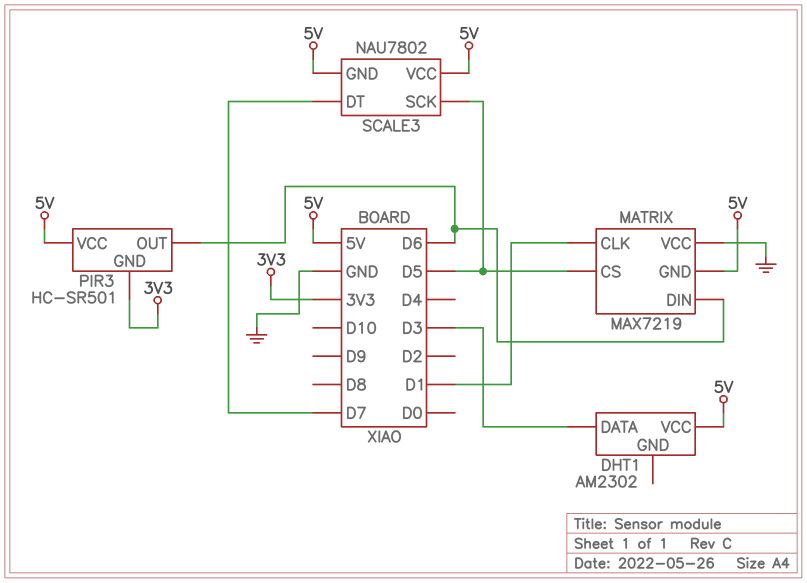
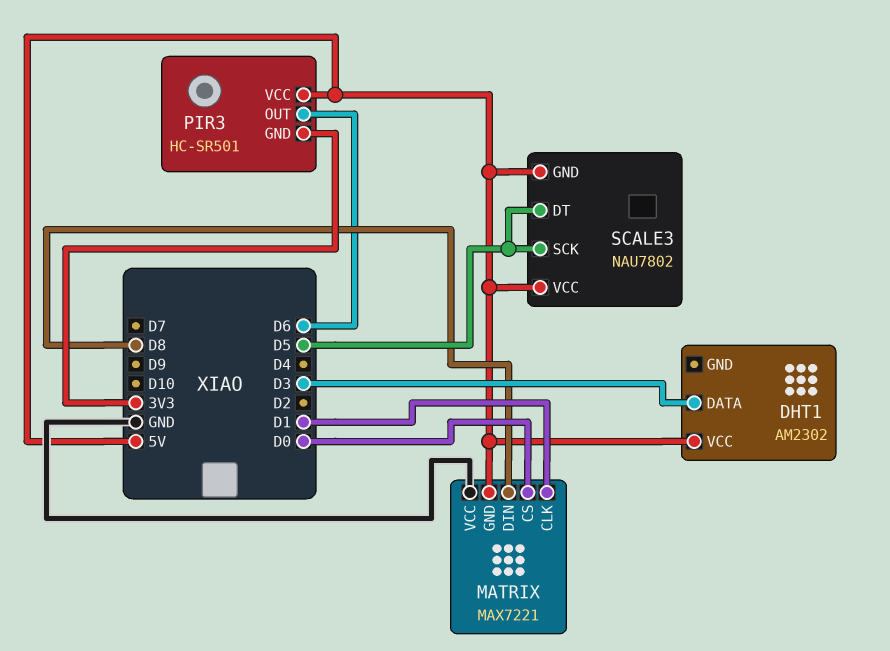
MATRIX: MAX7219 -> MAX7221
MATRIX pin CS: D5 -> D0
MATRIX pin DIN: D6 -> D8
SCALE3 pin DT: D7 -> D5

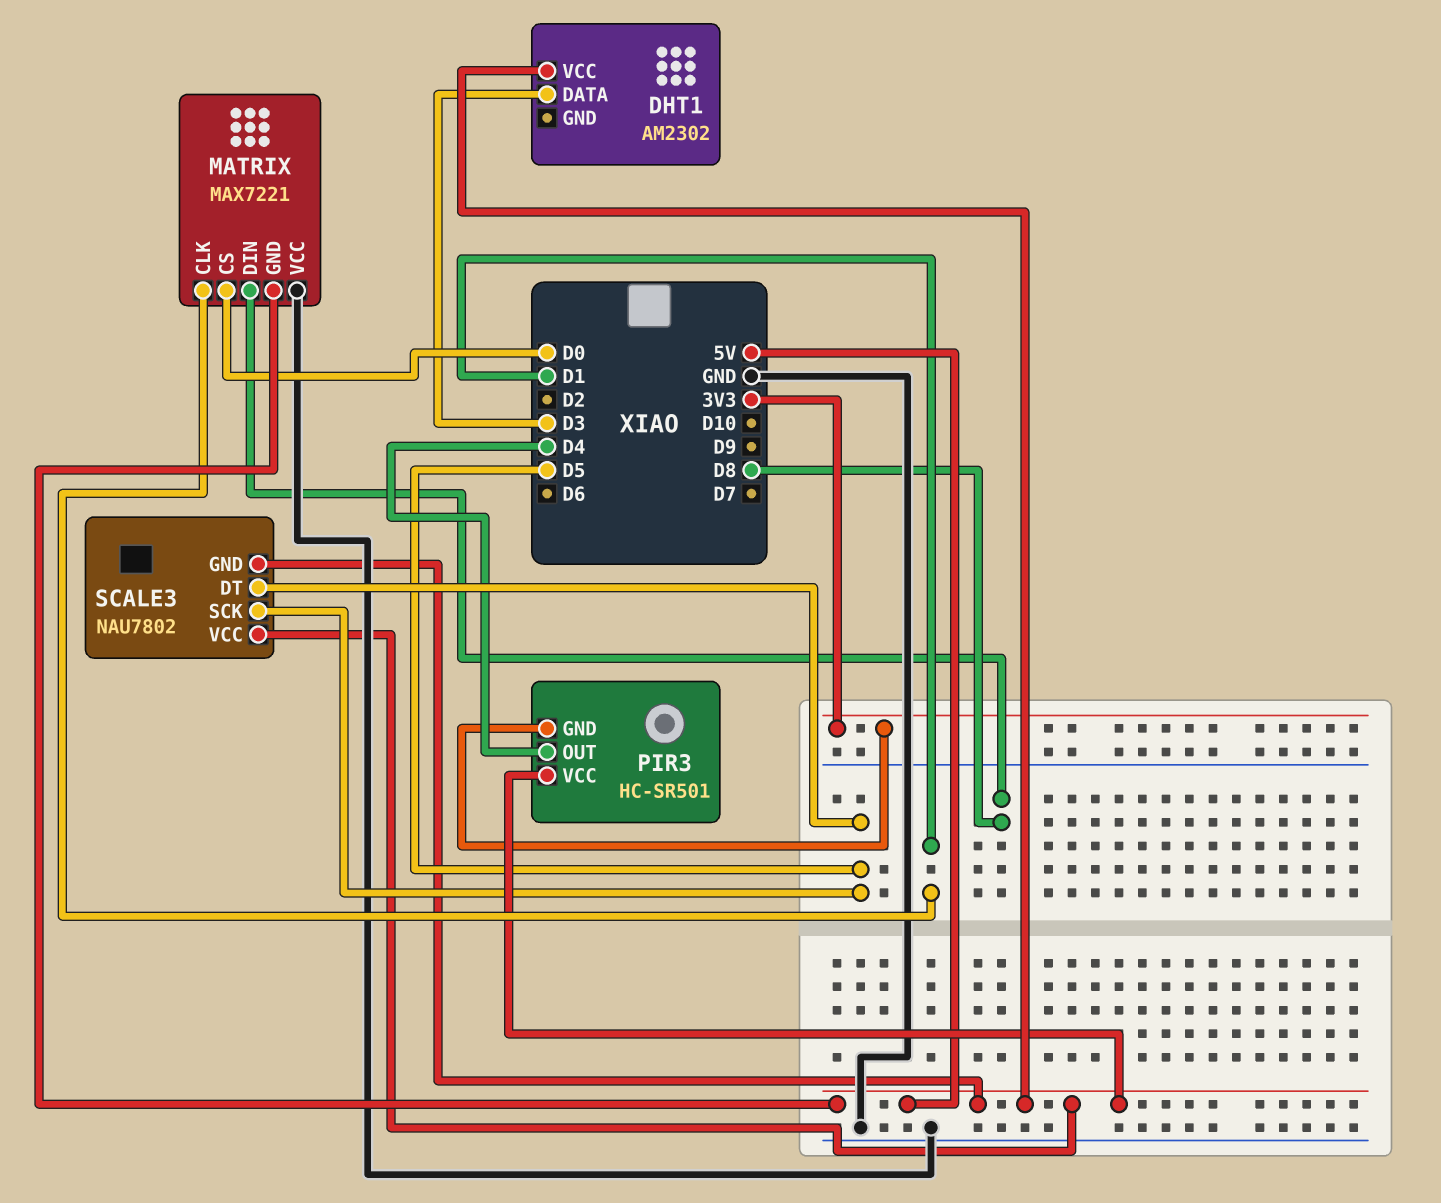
PIR3 pin OUT: D6 -> D4

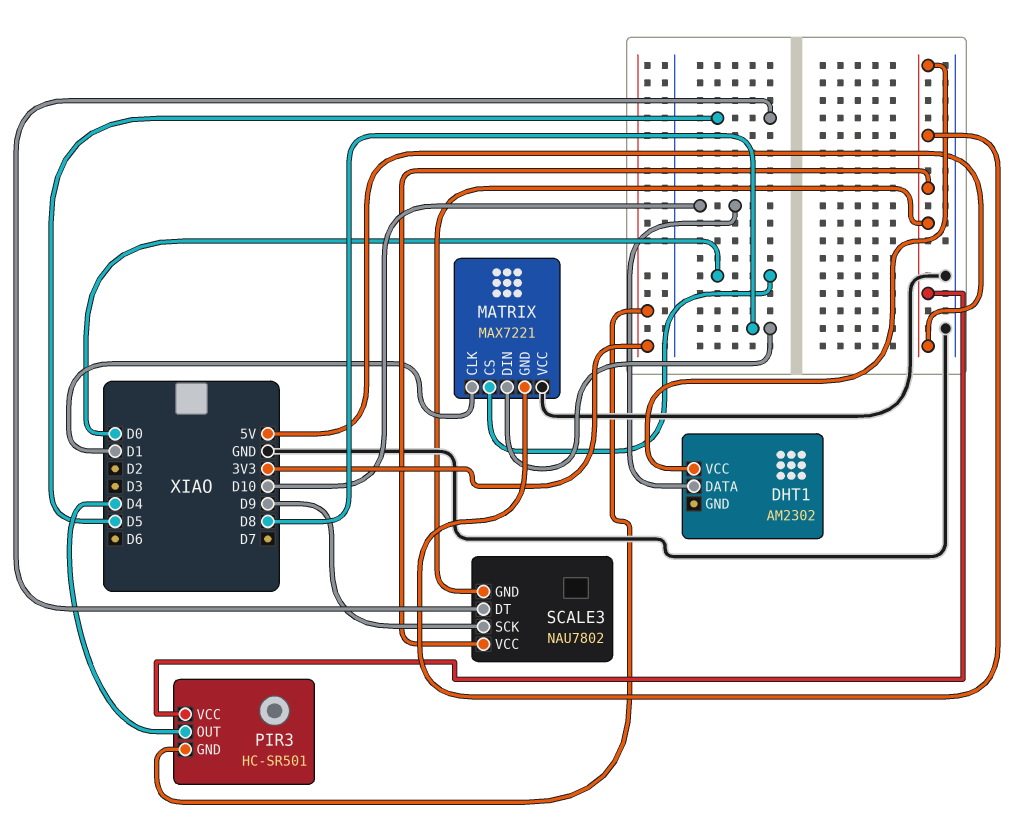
DHT1 pin DATA: D3 -> D10
SCALE3 pin SCK: D5 -> D9

